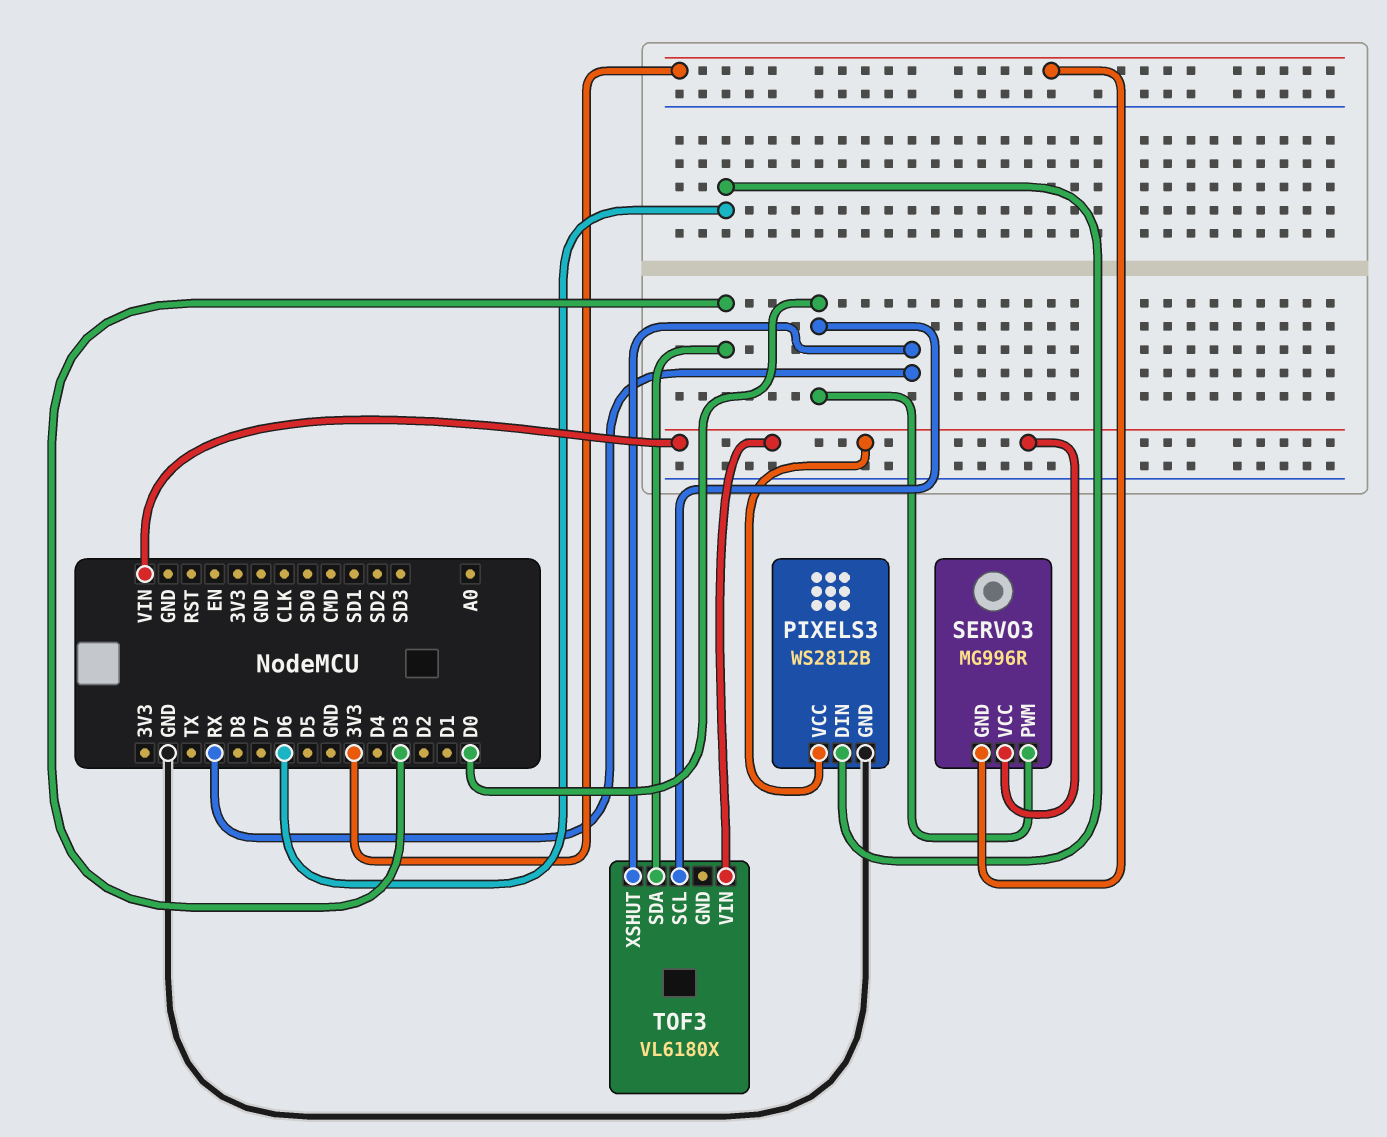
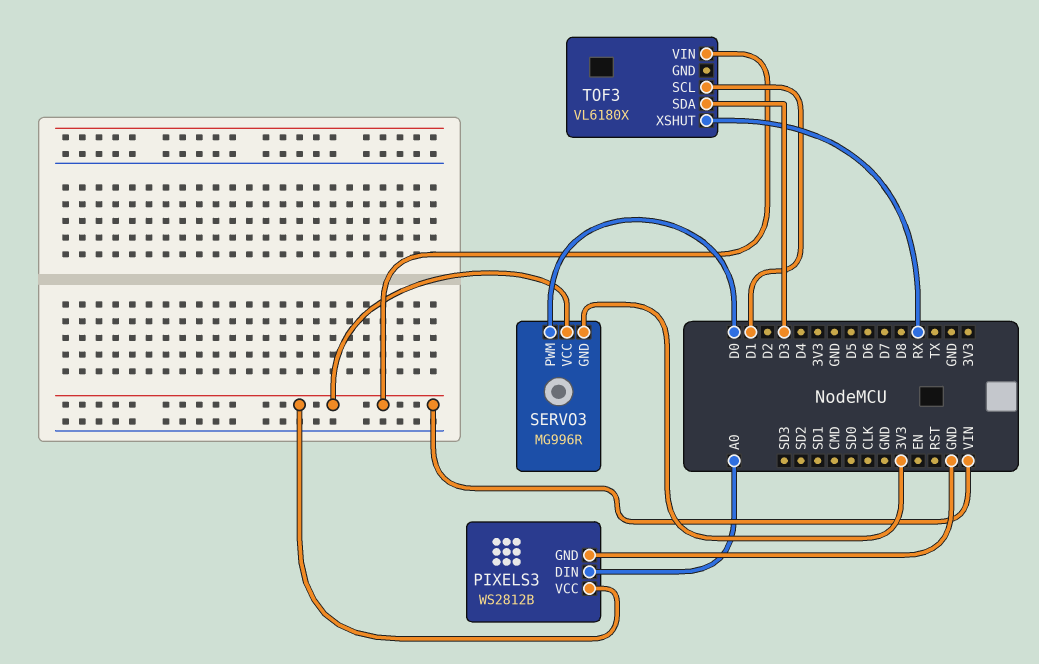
PIXELS3 pin DIN: D6 -> A0
TOF3 pin SCL: D0 -> D1

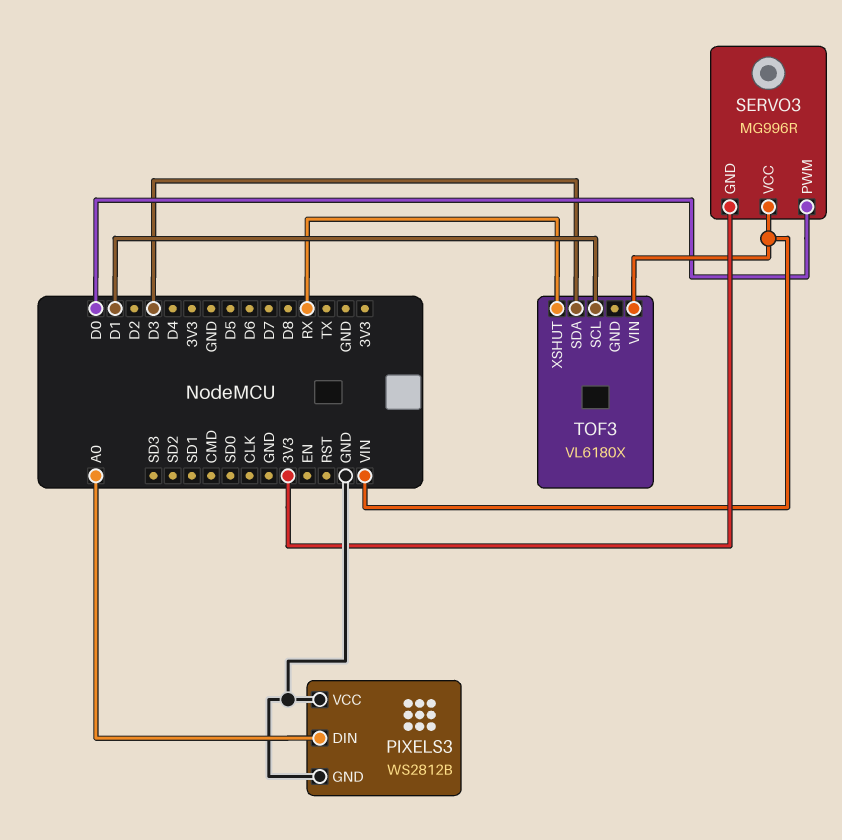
PIXELS3 pin VCC: VIN -> GND

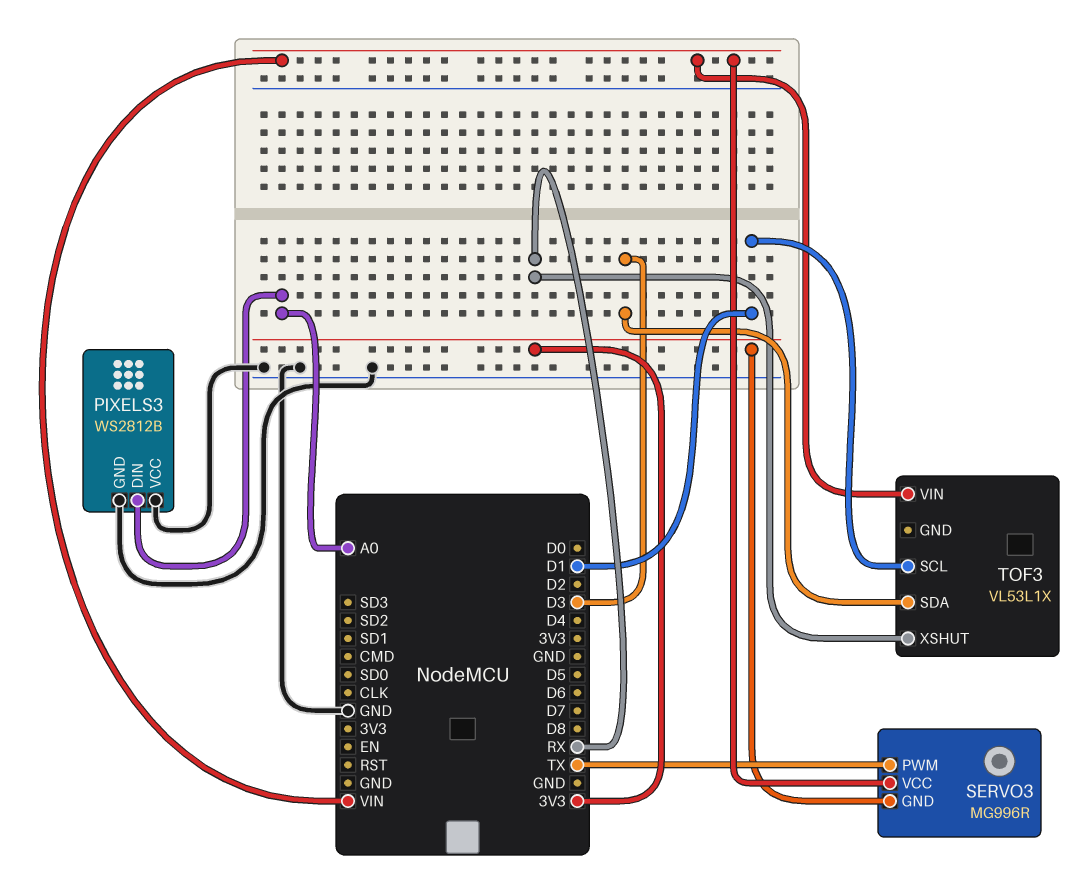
SERVO3 pin PWM: D0 -> TX
TOF3: VL6180X -> VL53L1X

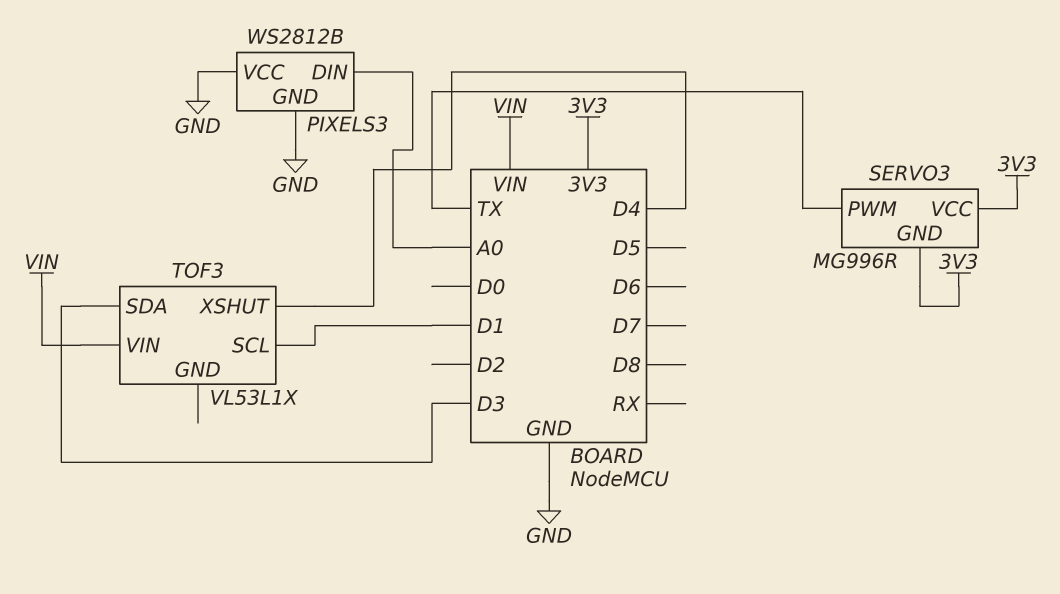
SERVO3 pin VCC: VIN -> 3V3
TOF3 pin XSHUT: RX -> D4

